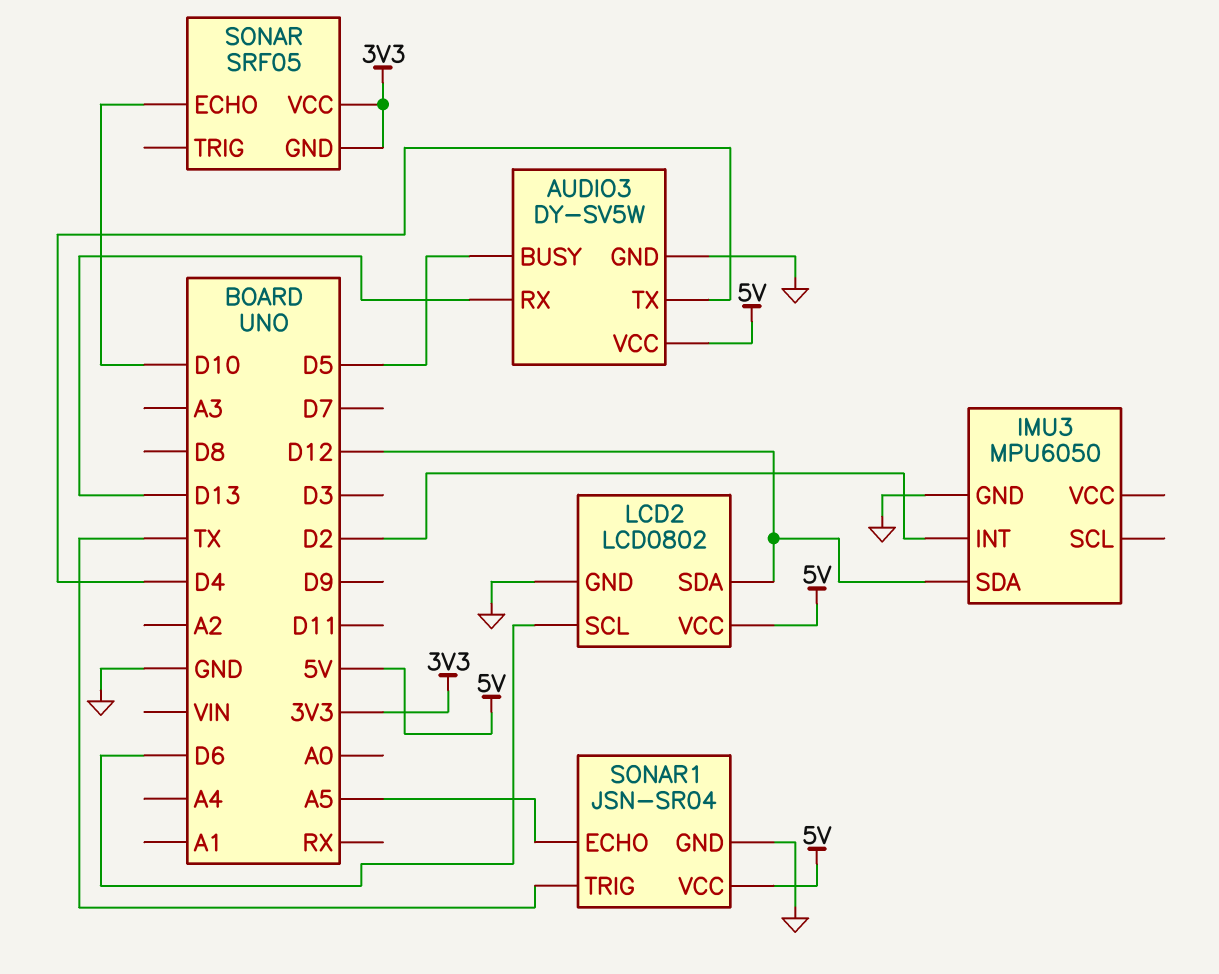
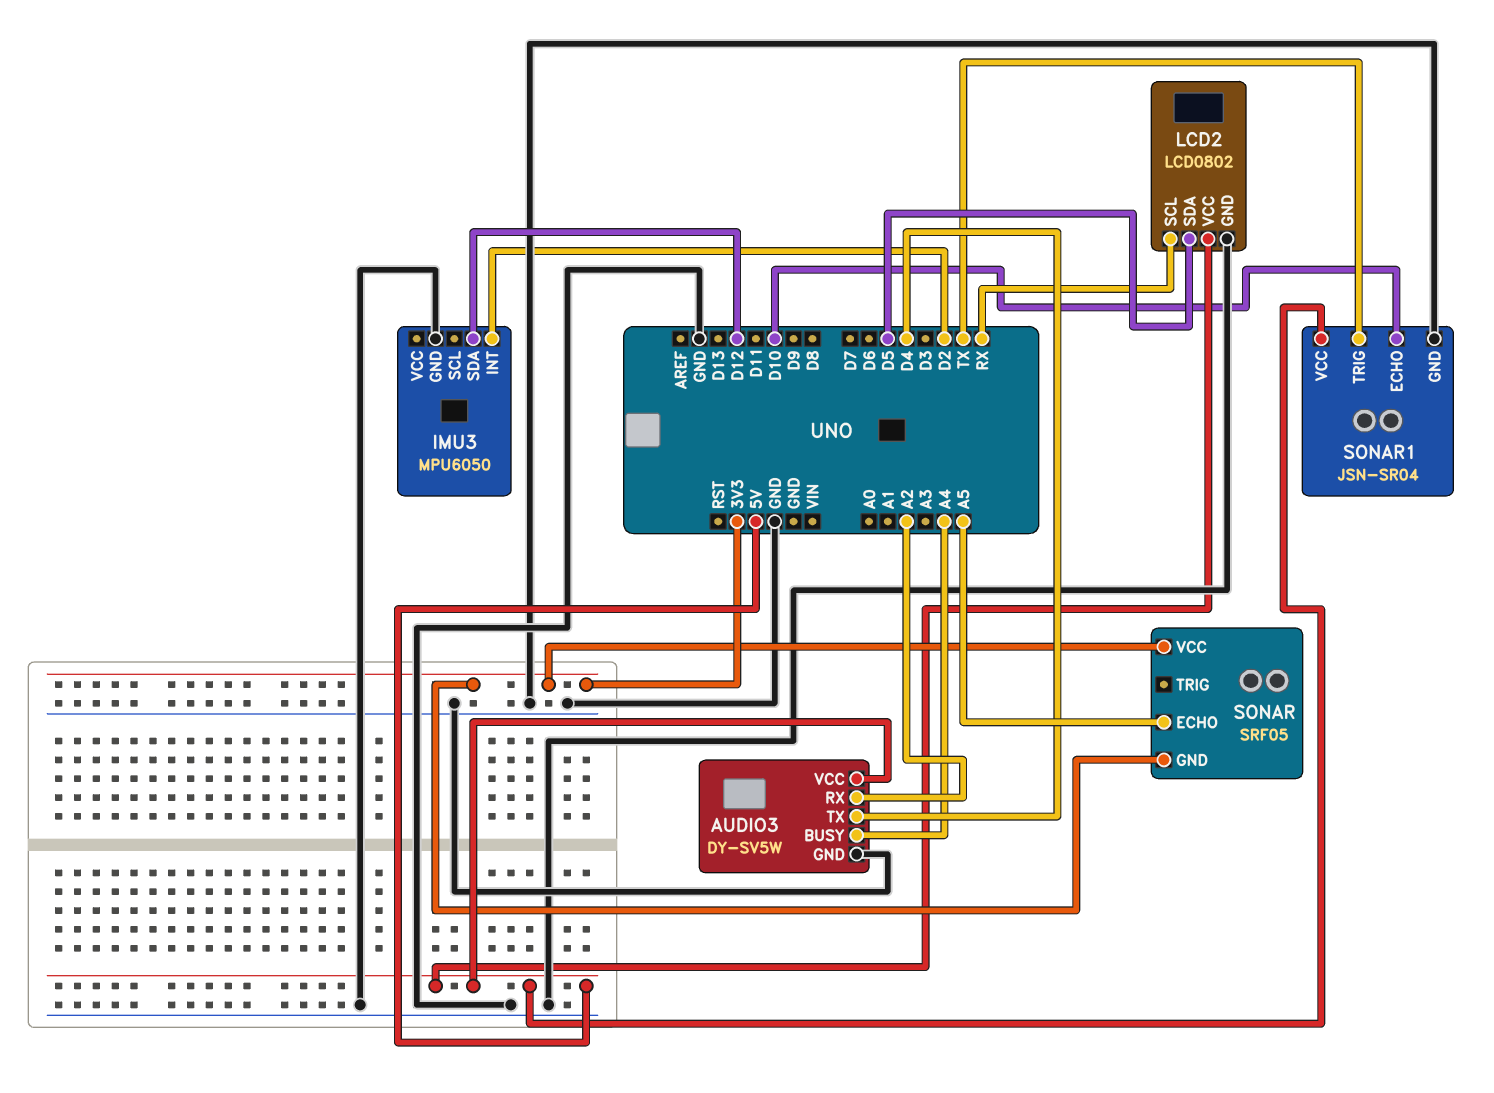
AUDIO3 pin BUSY: D5 -> A4
AUDIO3 pin RX: D13 -> A2
LCD2 pin SCL: D6 -> RX
LCD2 pin SDA: D12 -> D5
SONAR pin ECHO: D10 -> A5
SONAR1 pin ECHO: A5 -> D10

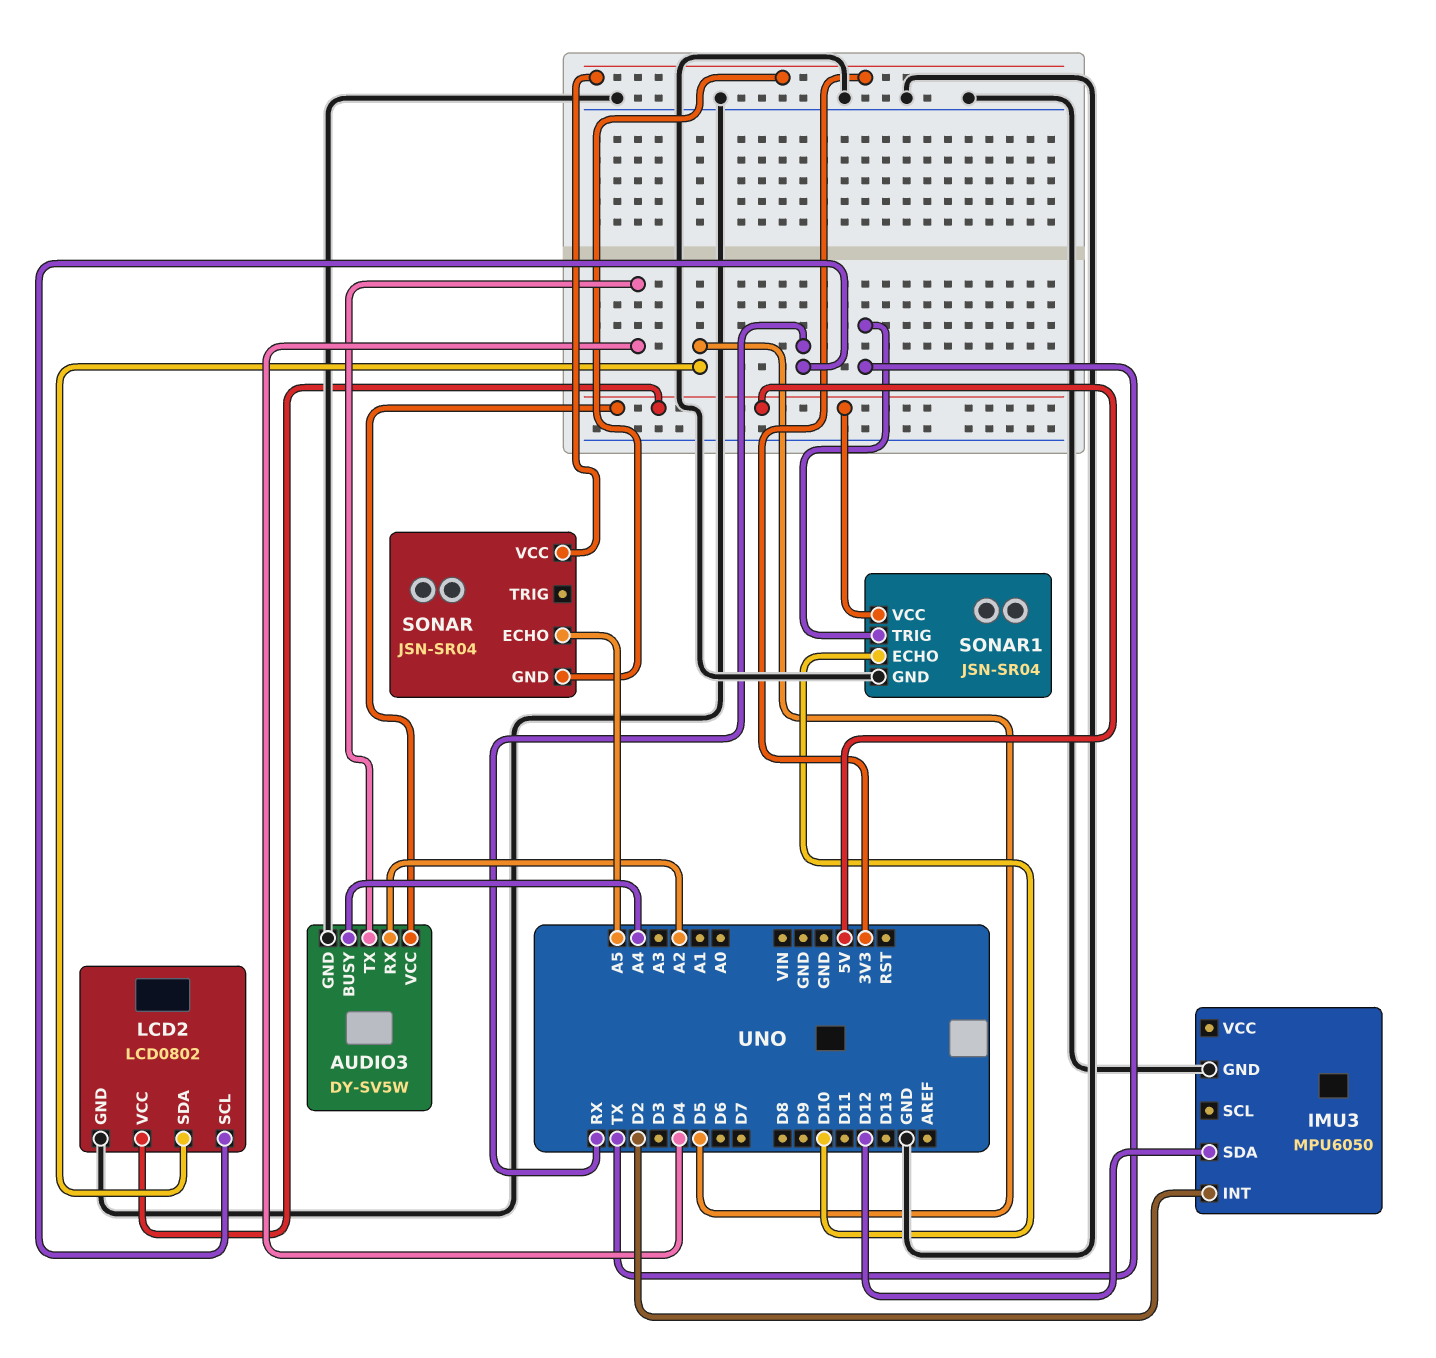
SONAR: SRF05 -> JSN-SR04

